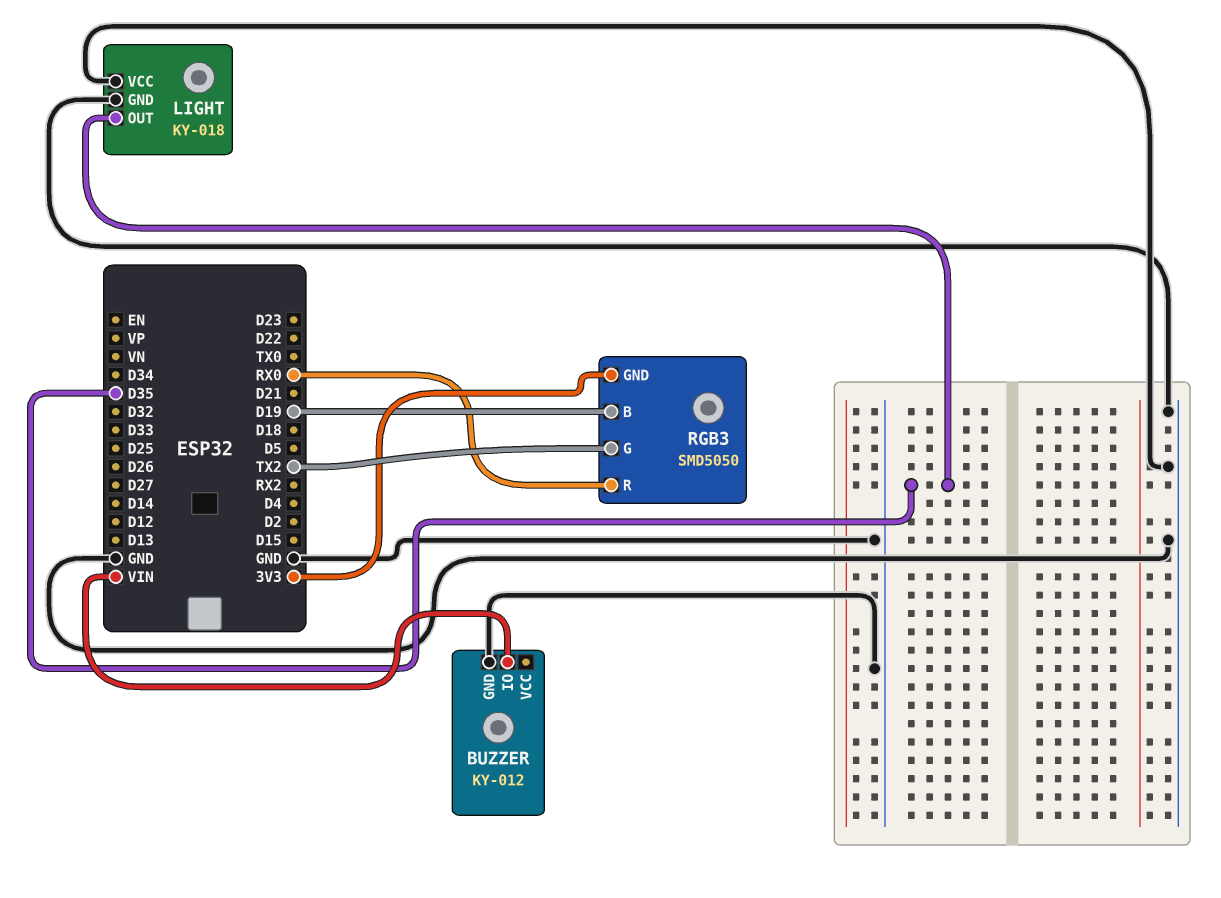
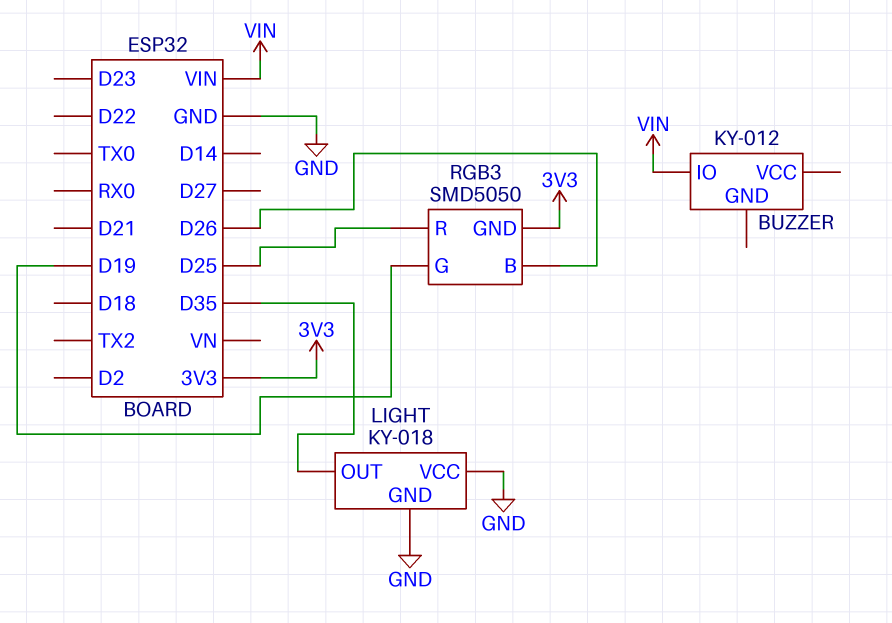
BUZZER pin GND: GND -> none
RGB3 pin B: D19 -> D26
RGB3 pin G: TX2 -> D19
RGB3 pin R: RX0 -> D25

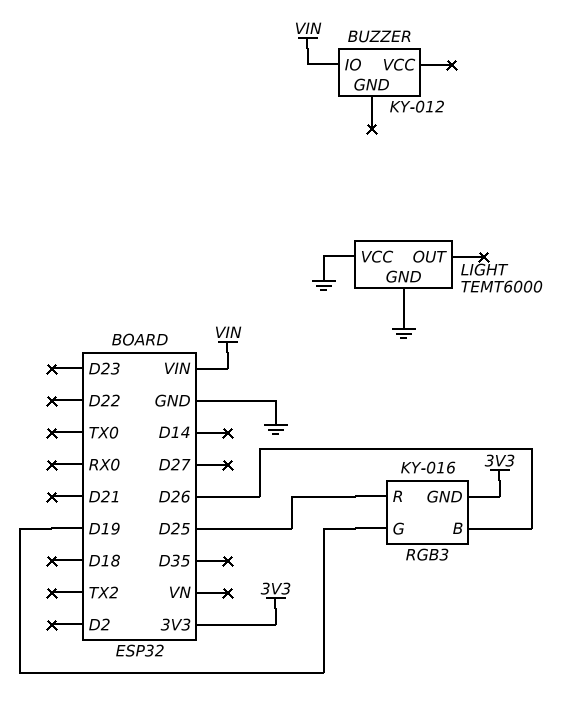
LIGHT: KY-018 -> TEMT6000
LIGHT pin OUT: D35 -> none
RGB3: SMD5050 -> KY-016

